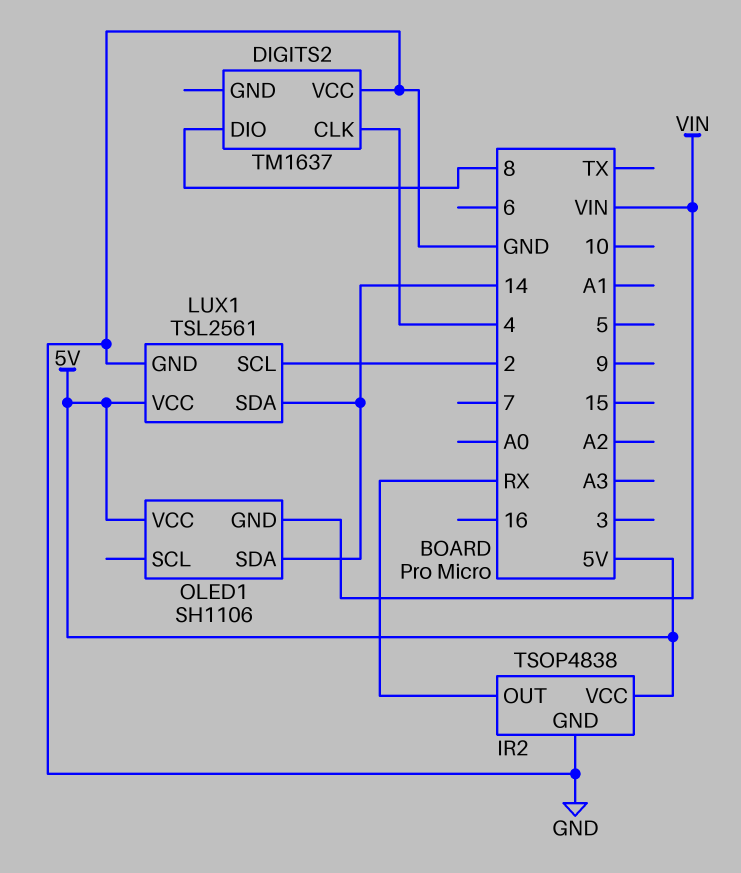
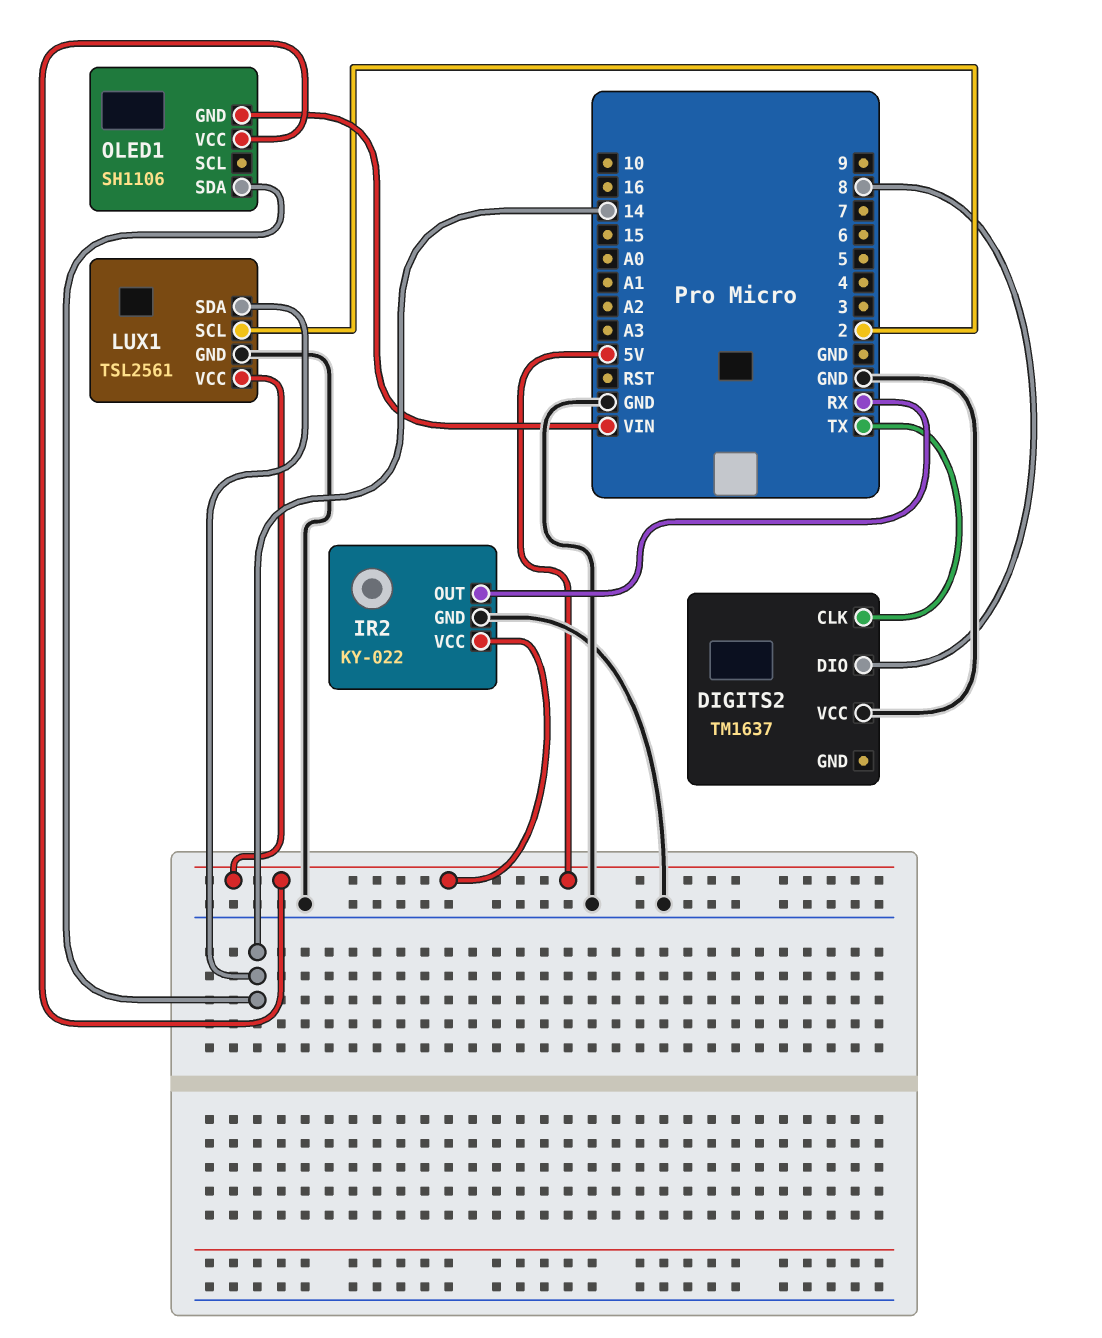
DIGITS2 pin CLK: 4 -> TX
IR2: TSOP4838 -> KY-022

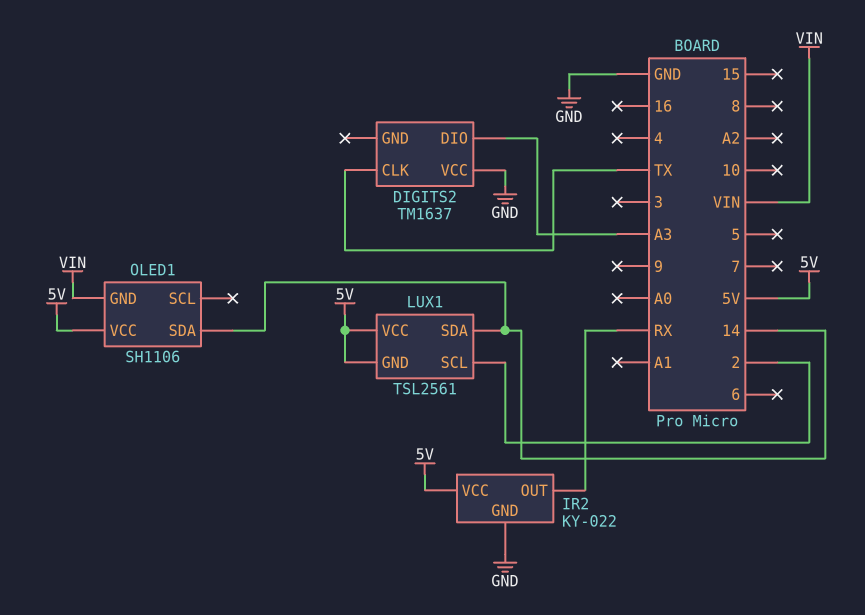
DIGITS2 pin DIO: 8 -> A3
LUX1 pin GND: GND -> 5V

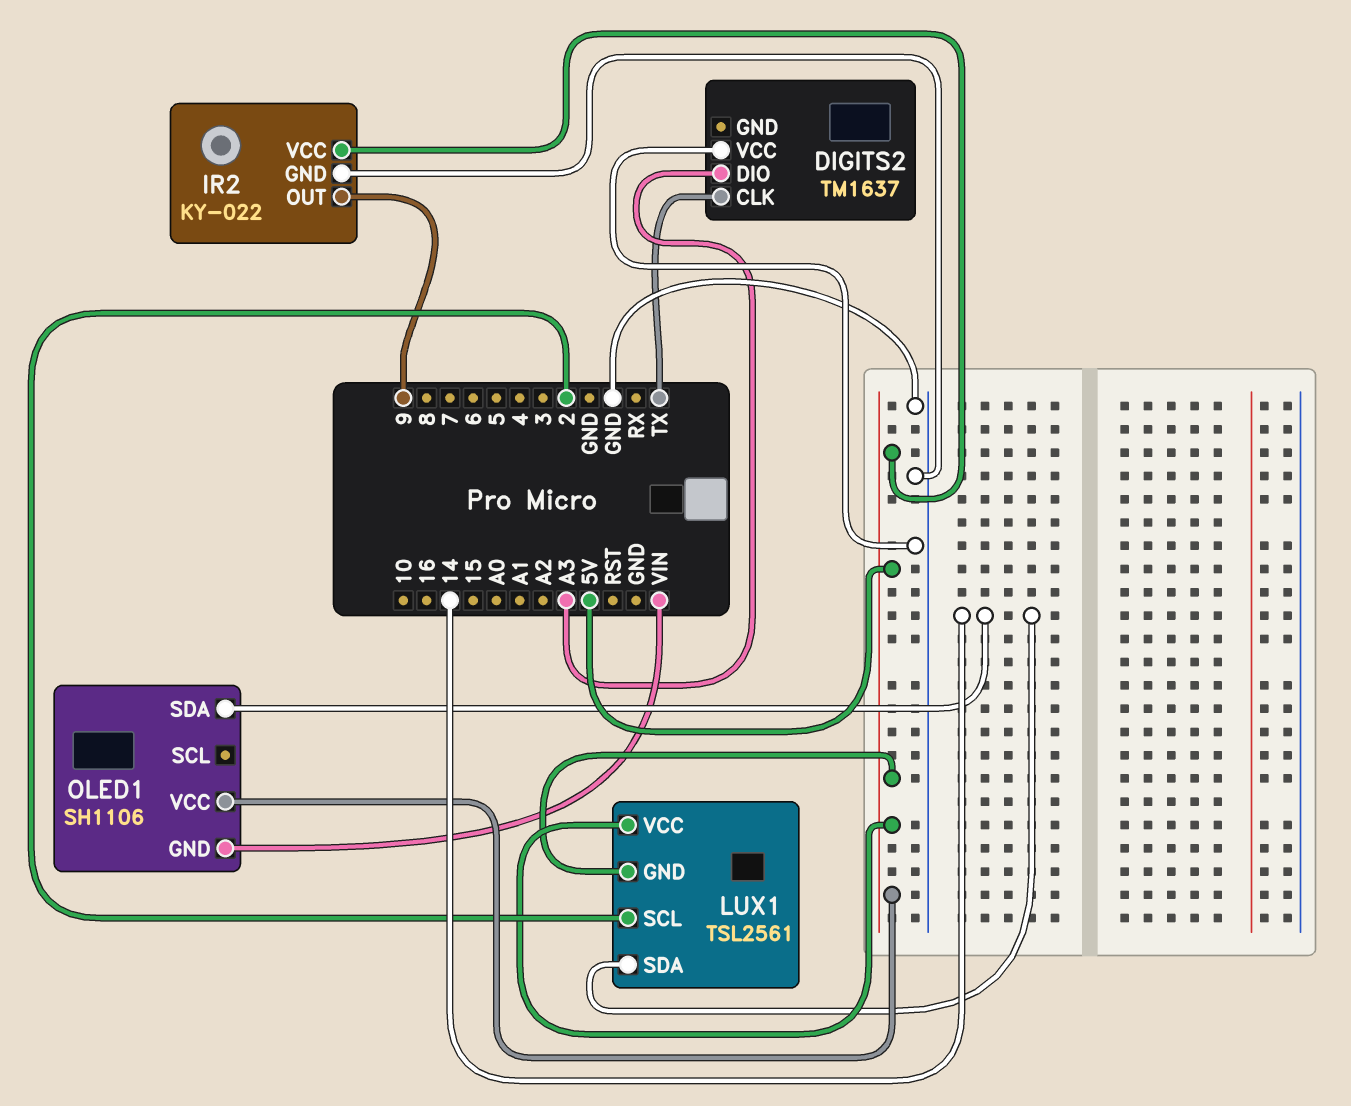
IR2 pin OUT: RX -> 9

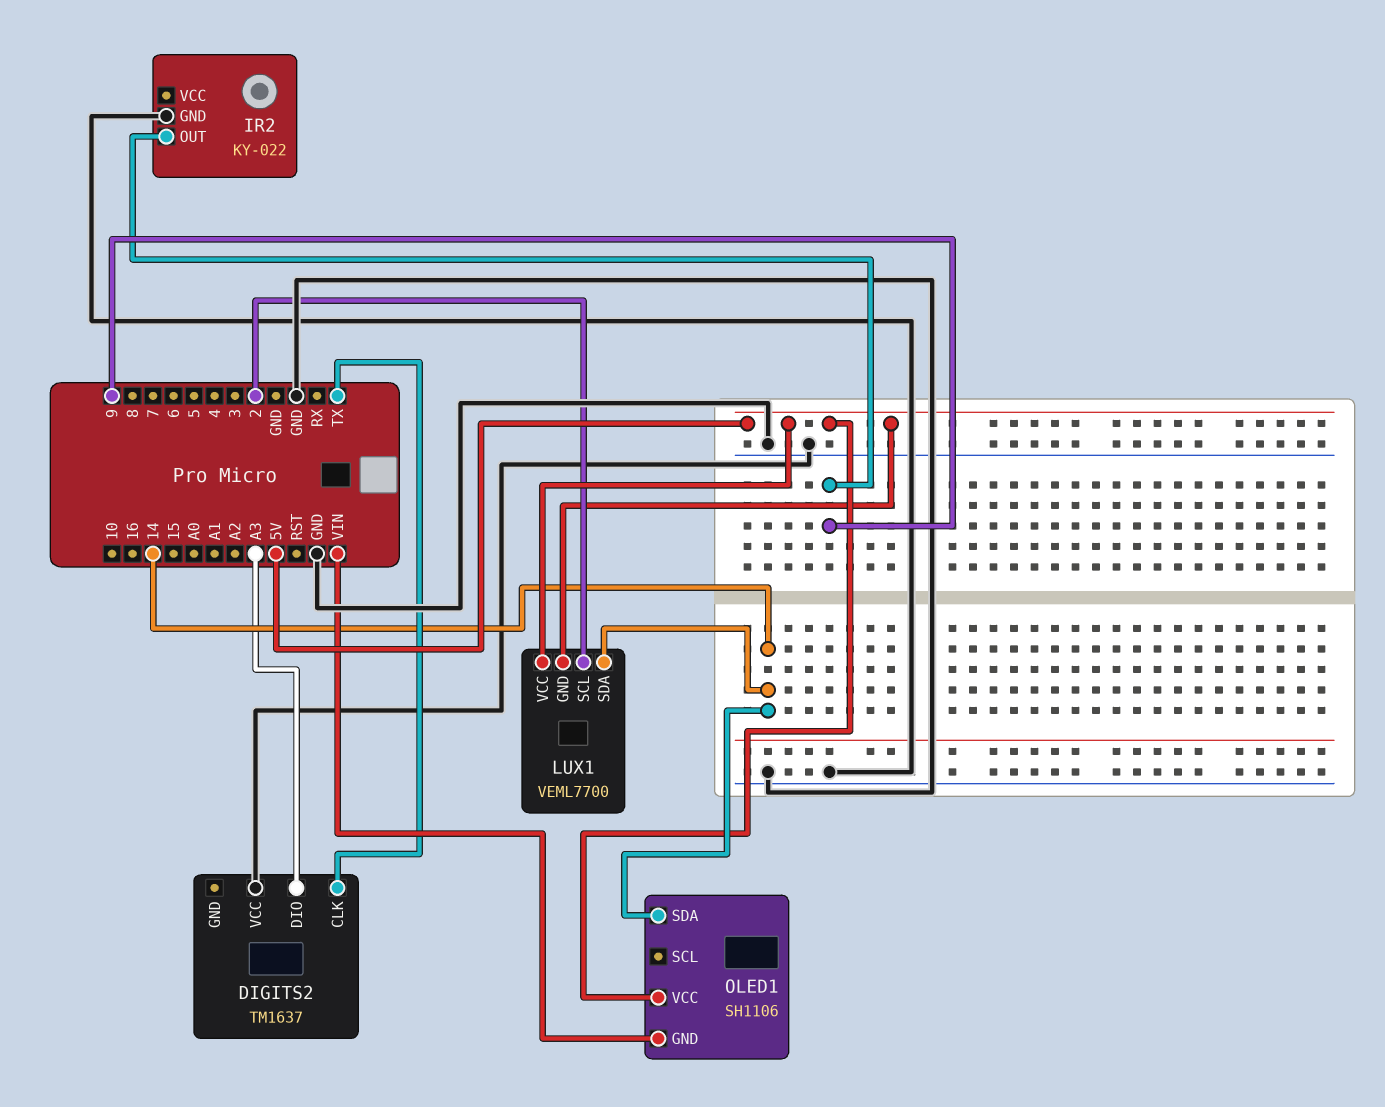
IR2 pin VCC: 5V -> none
LUX1: TSL2561 -> VEML7700

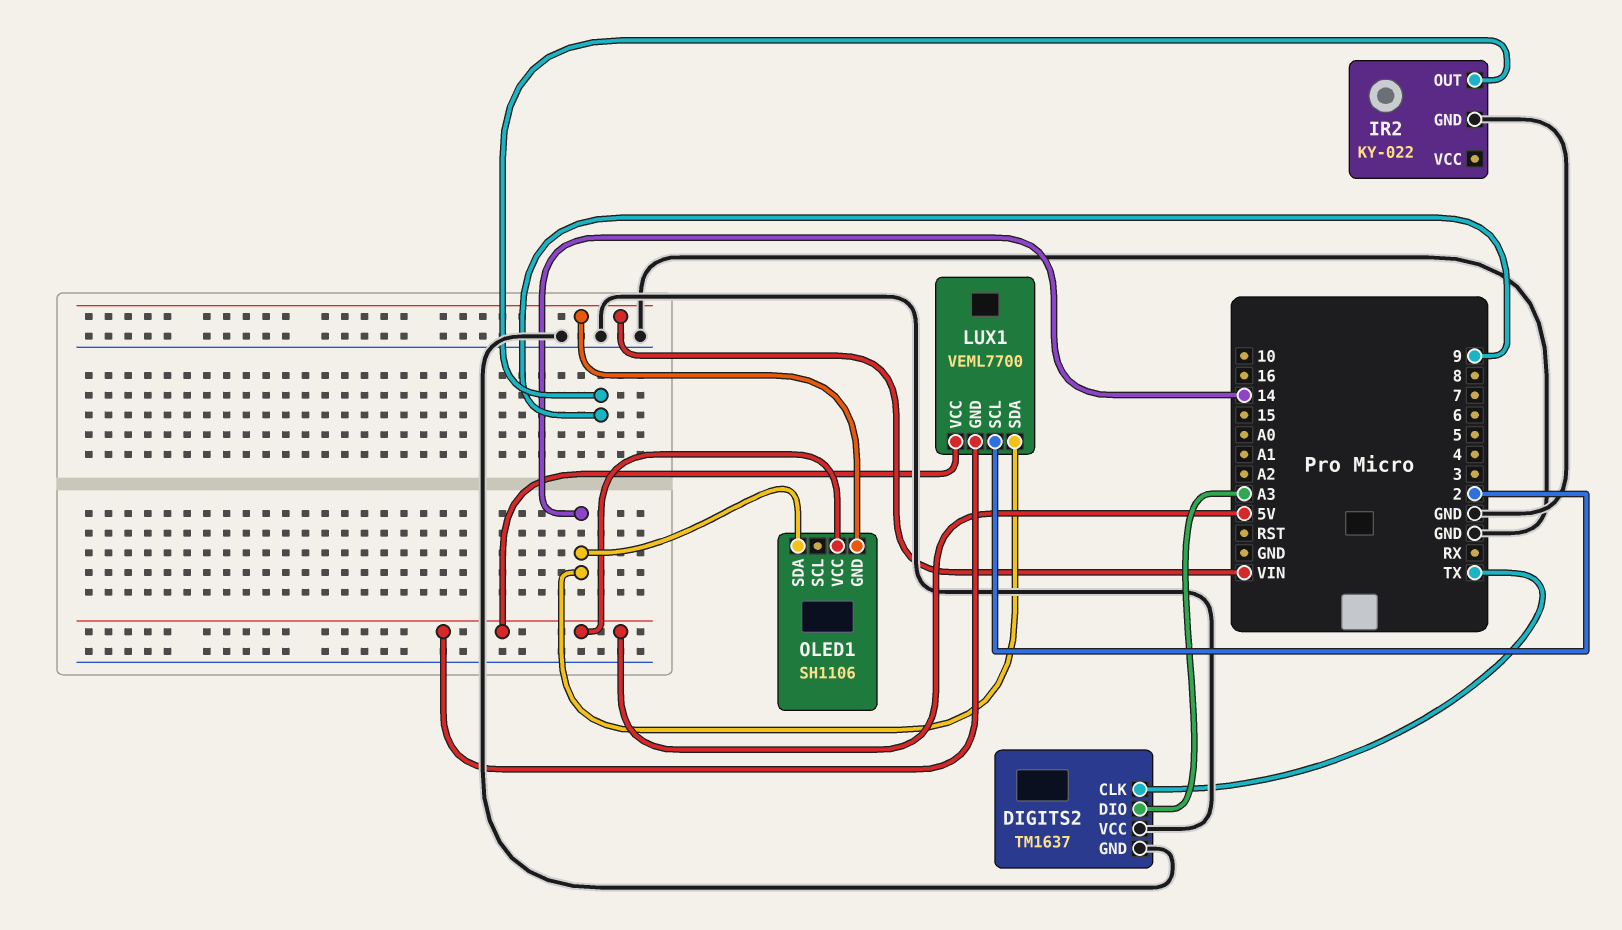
DIGITS2 pin GND: none -> GND

